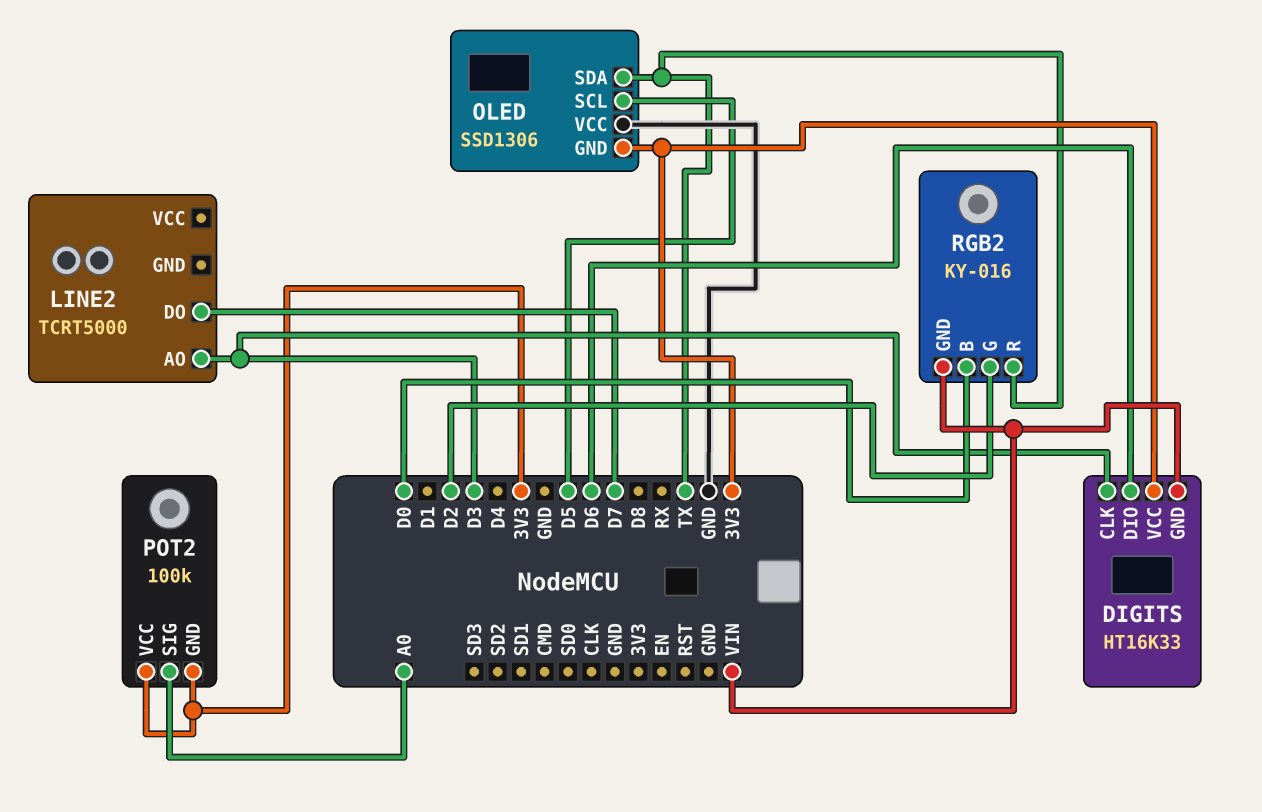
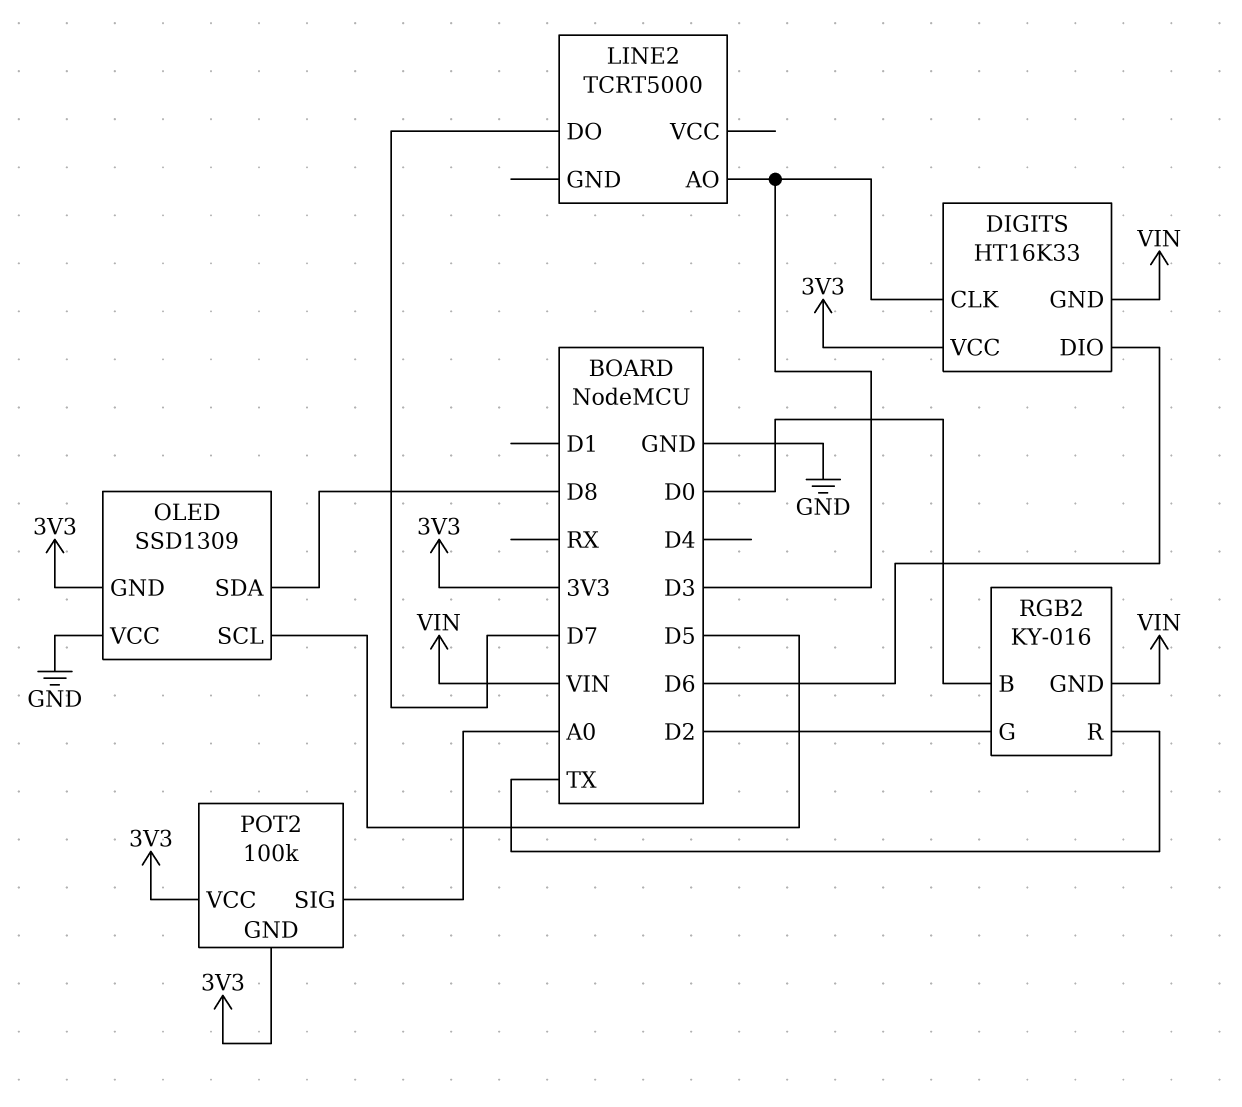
OLED: SSD1306 -> SSD1309
OLED pin SDA: TX -> D8

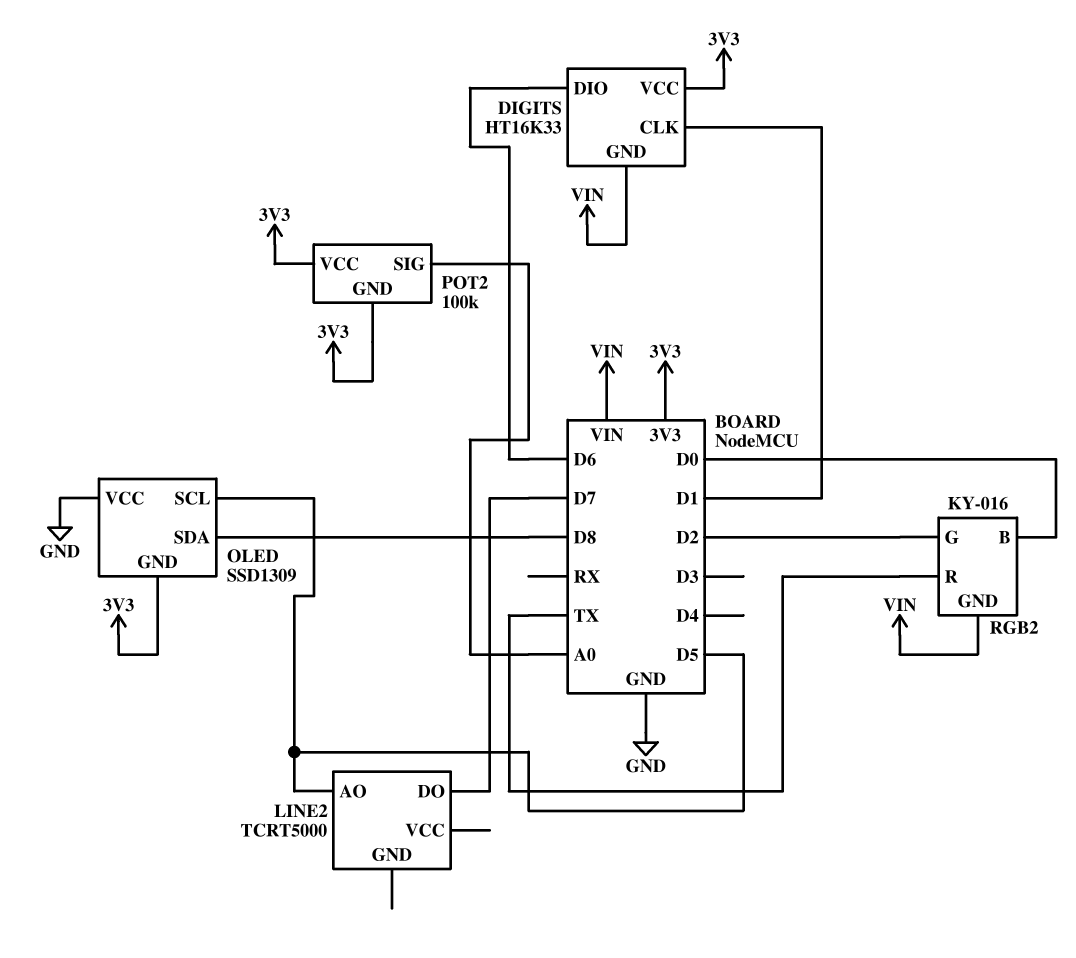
DIGITS pin CLK: D3 -> D1
LINE2 pin AO: D3 -> D5

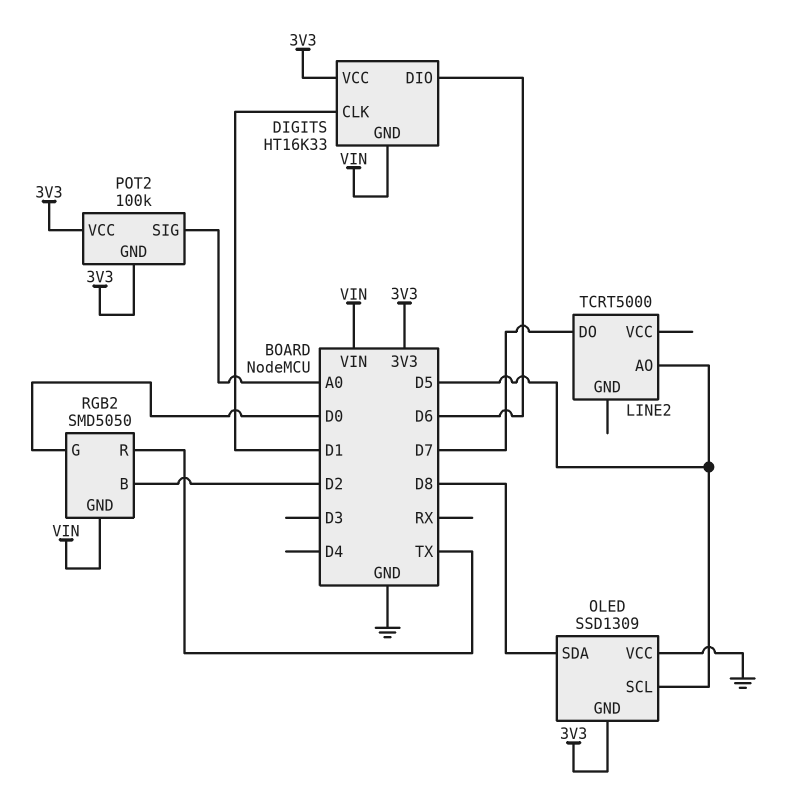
RGB2: KY-016 -> SMD5050
RGB2 pin B: D0 -> D2
RGB2 pin G: D2 -> D0

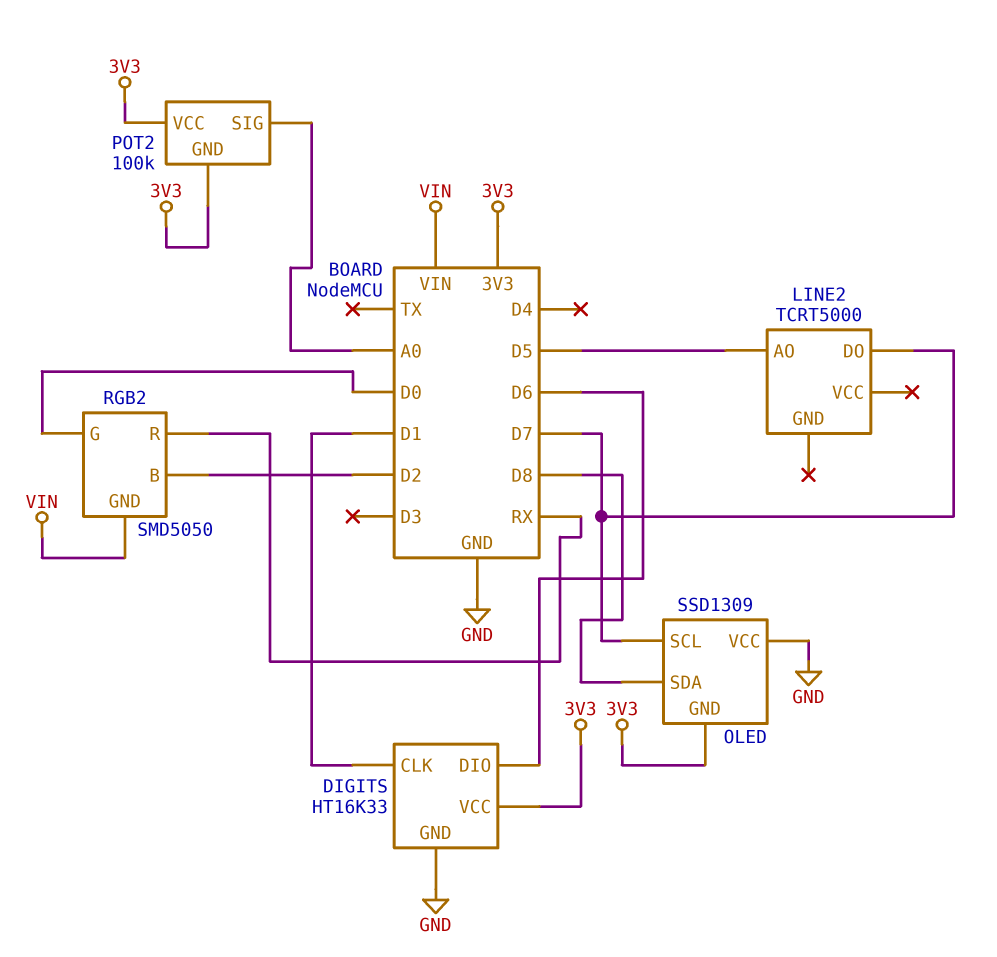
DIGITS pin GND: VIN -> GND
OLED pin SCL: D5 -> D7
RGB2 pin R: TX -> RX

